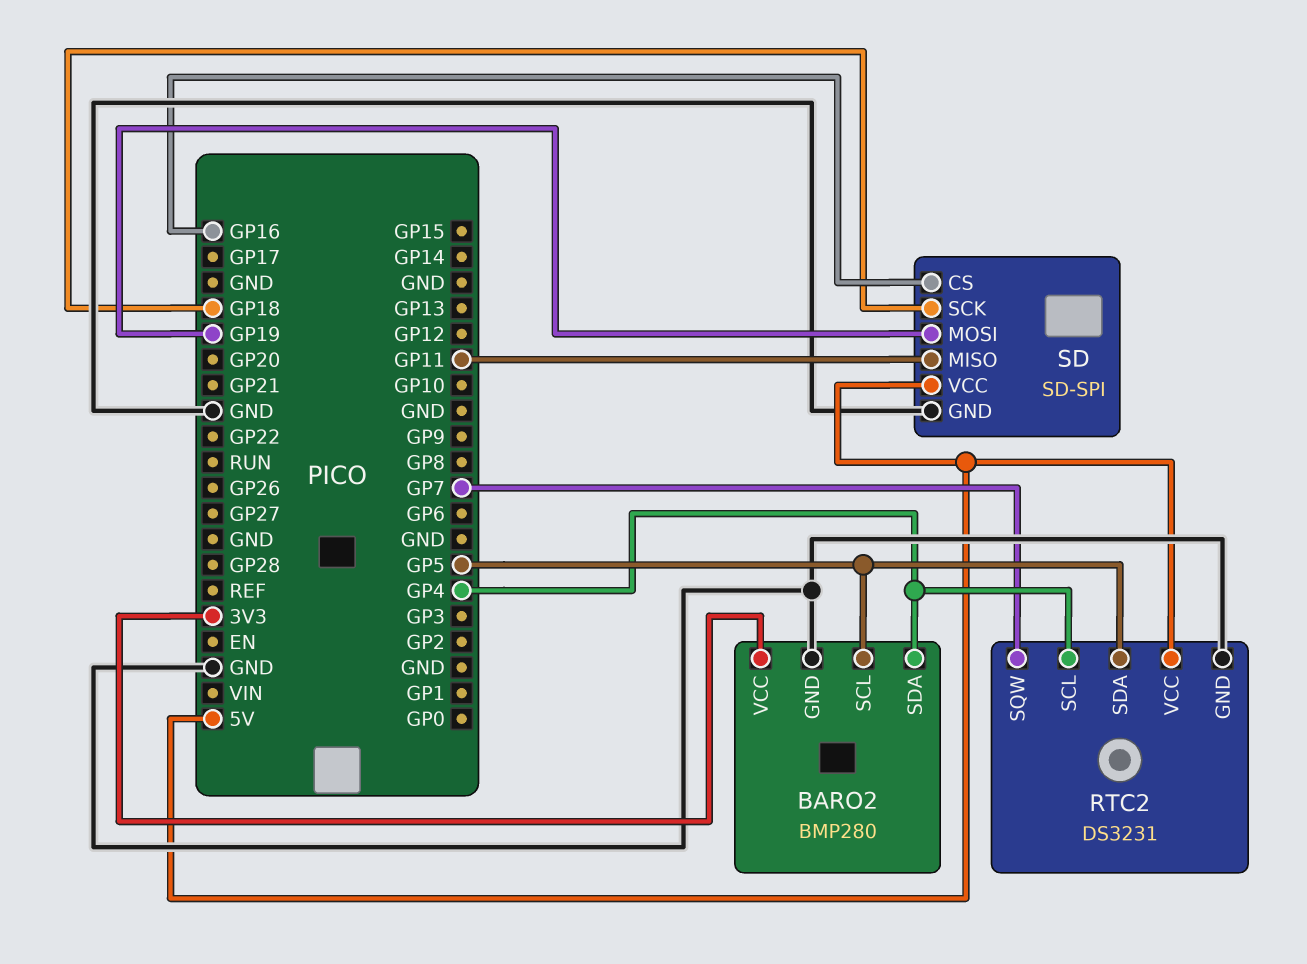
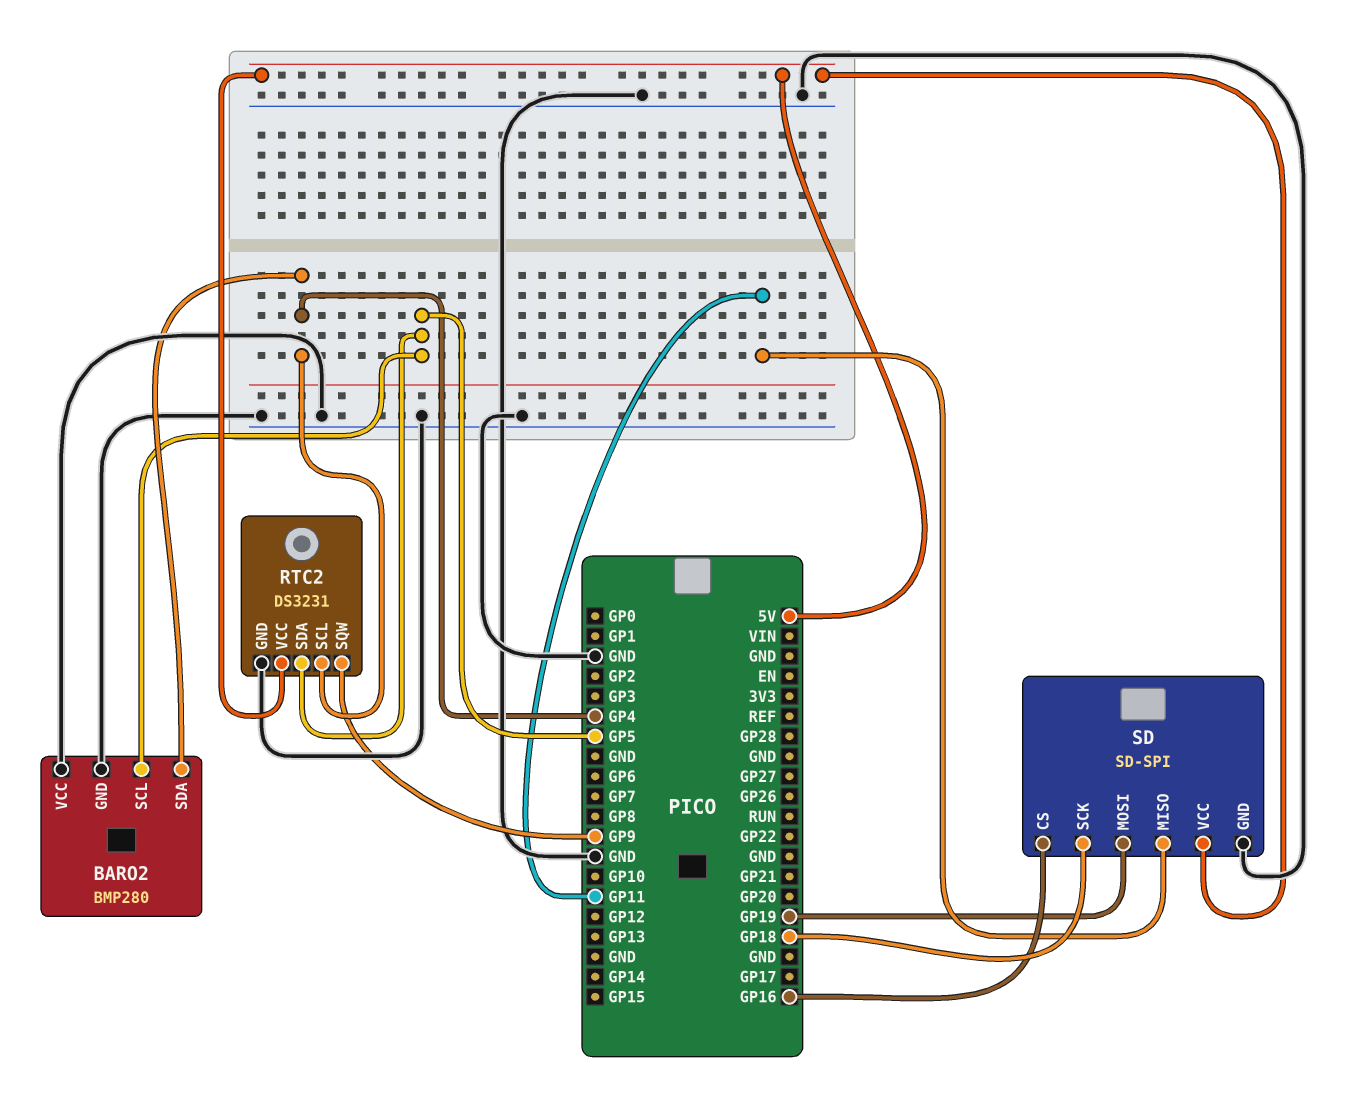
BARO2 pin VCC: 3V3 -> GND
RTC2 pin SQW: GP7 -> GP9

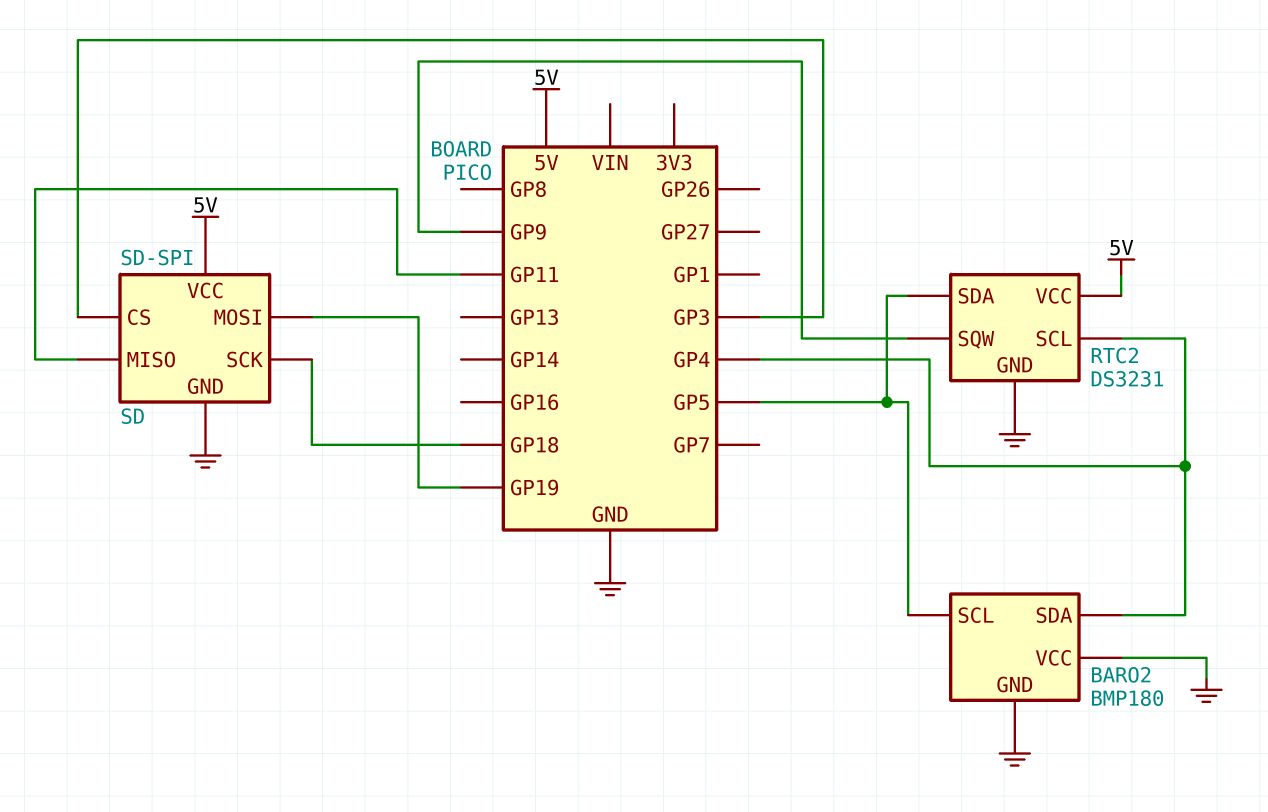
BARO2: BMP280 -> BMP180
SD pin CS: GP16 -> GP3

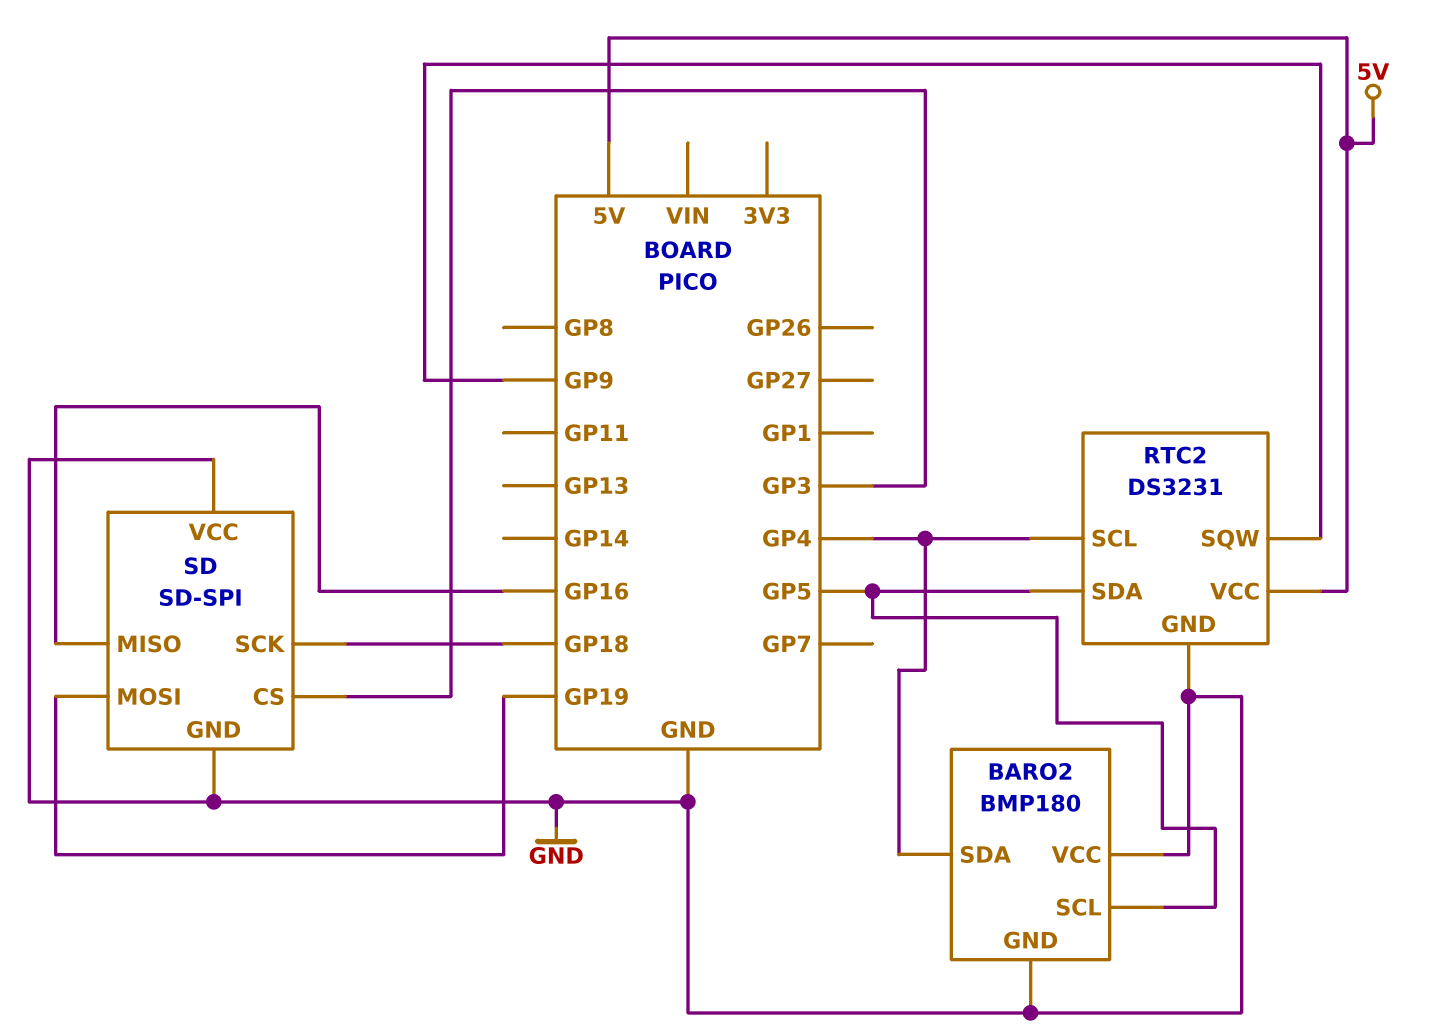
SD pin MISO: GP11 -> GP16
SD pin VCC: 5V -> GND

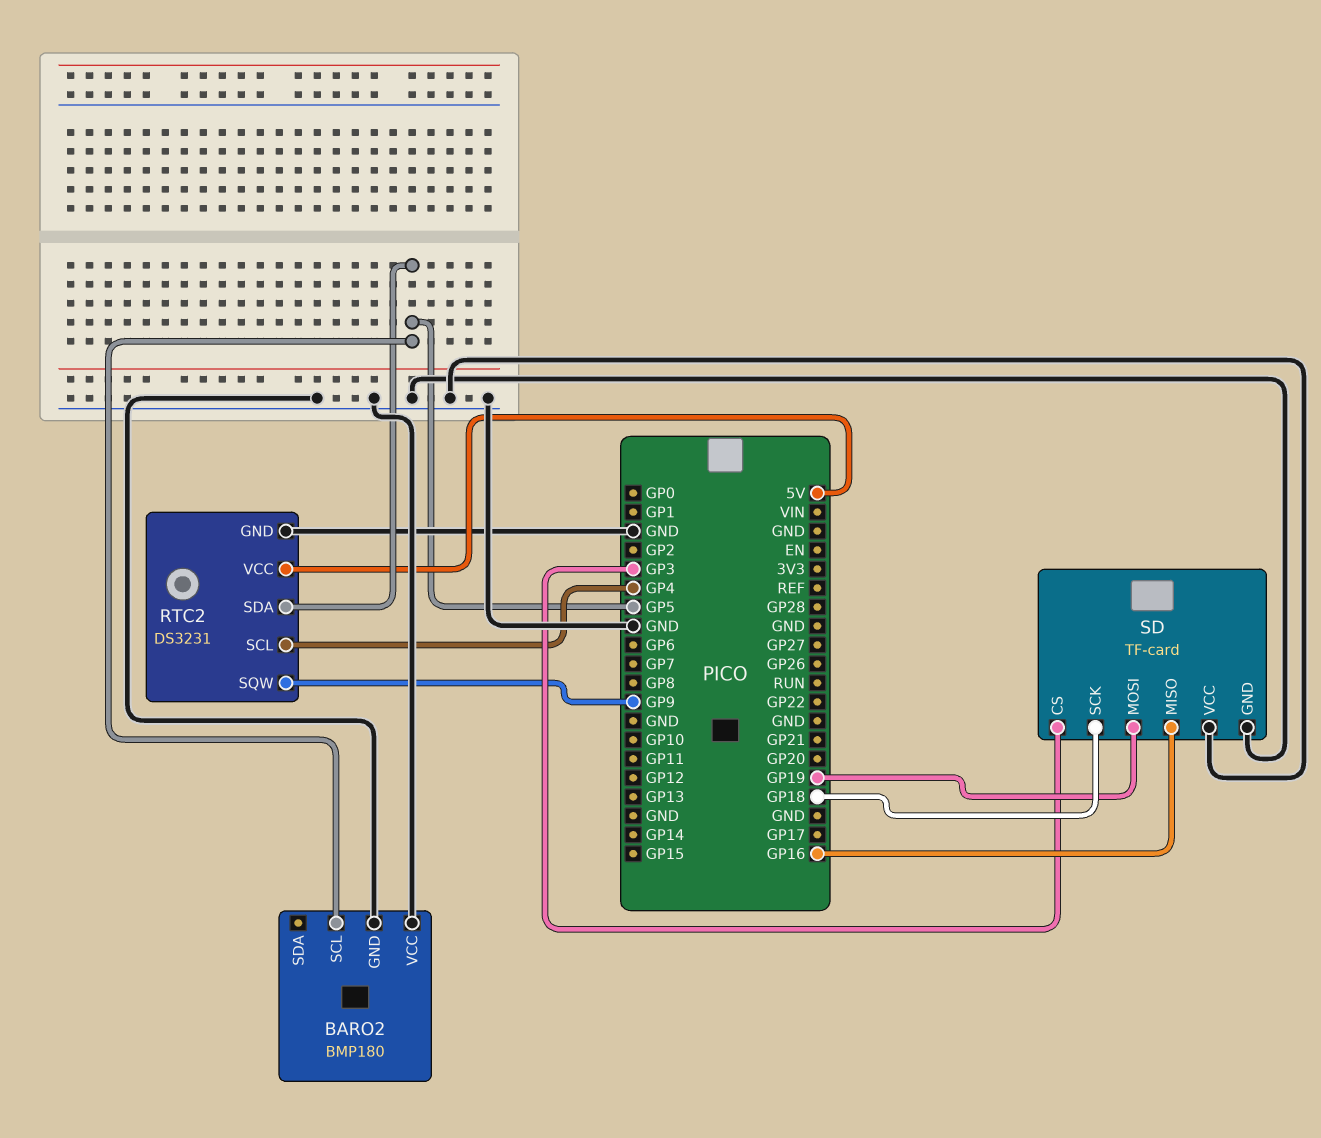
BARO2 pin SDA: GP4 -> none
SD: SD-SPI -> TF-card

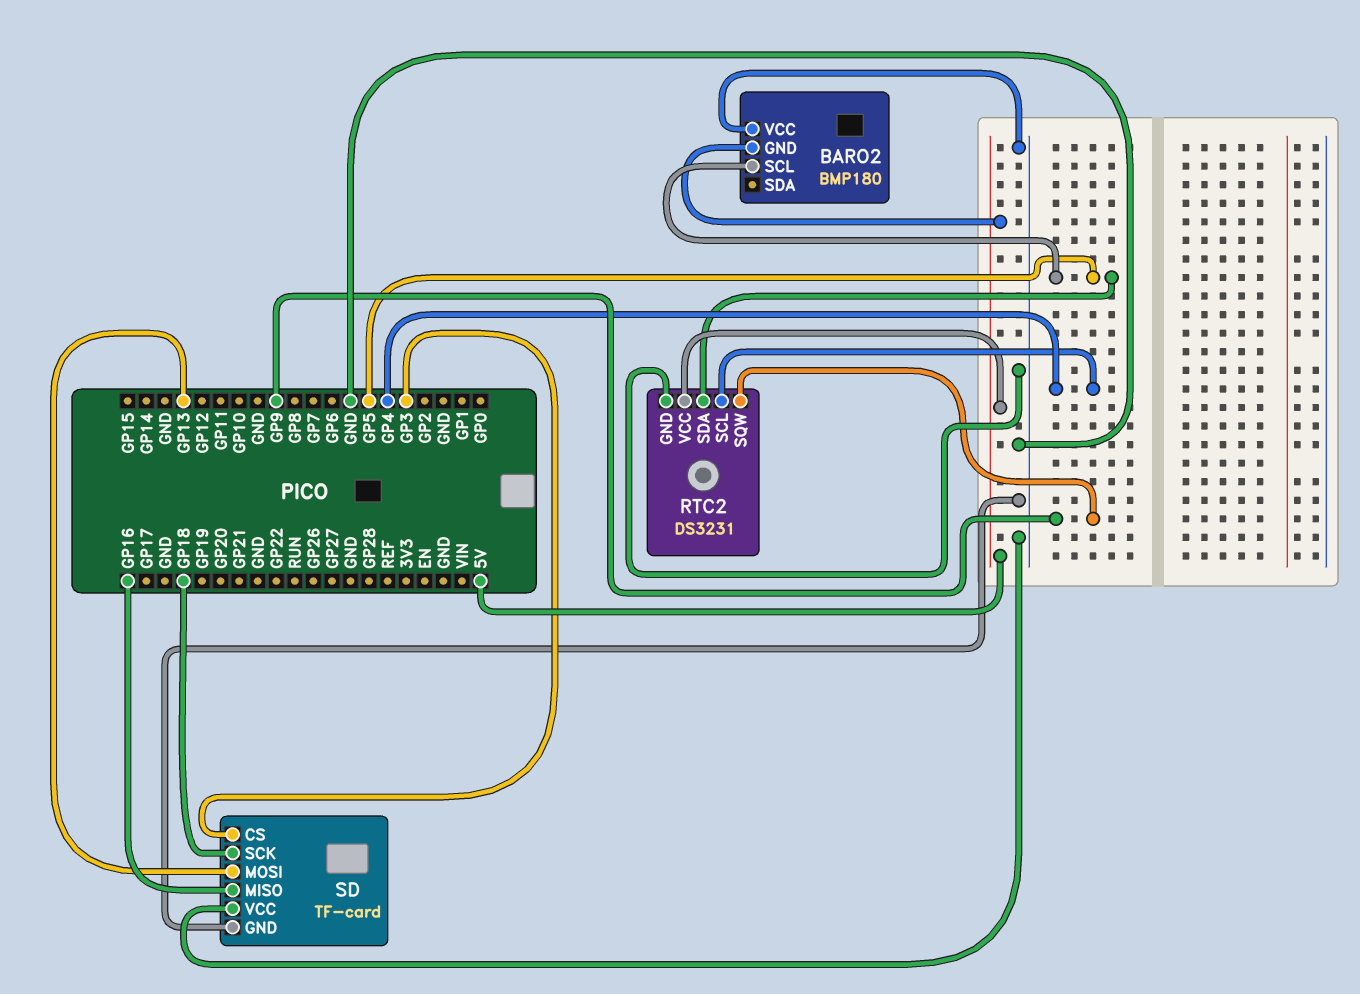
BARO2 pin GND: GND -> 5V
SD pin MOSI: GP19 -> GP13

